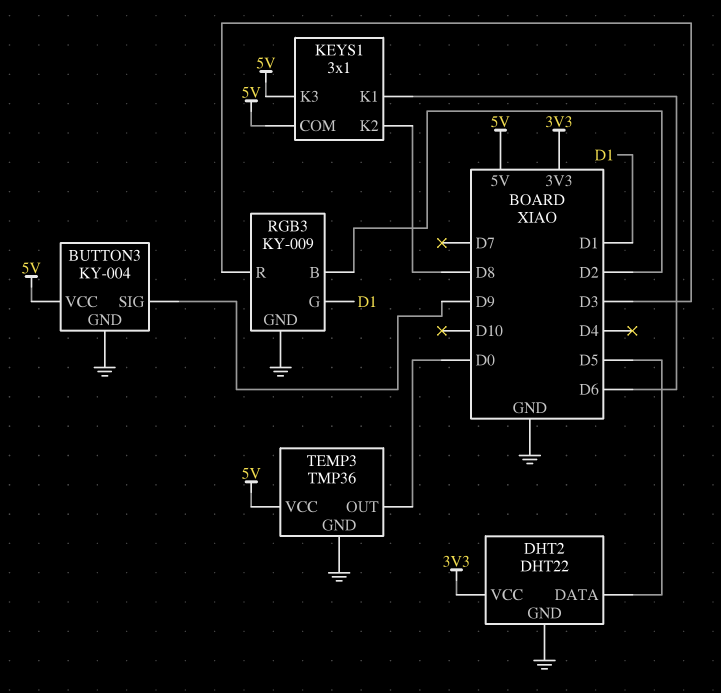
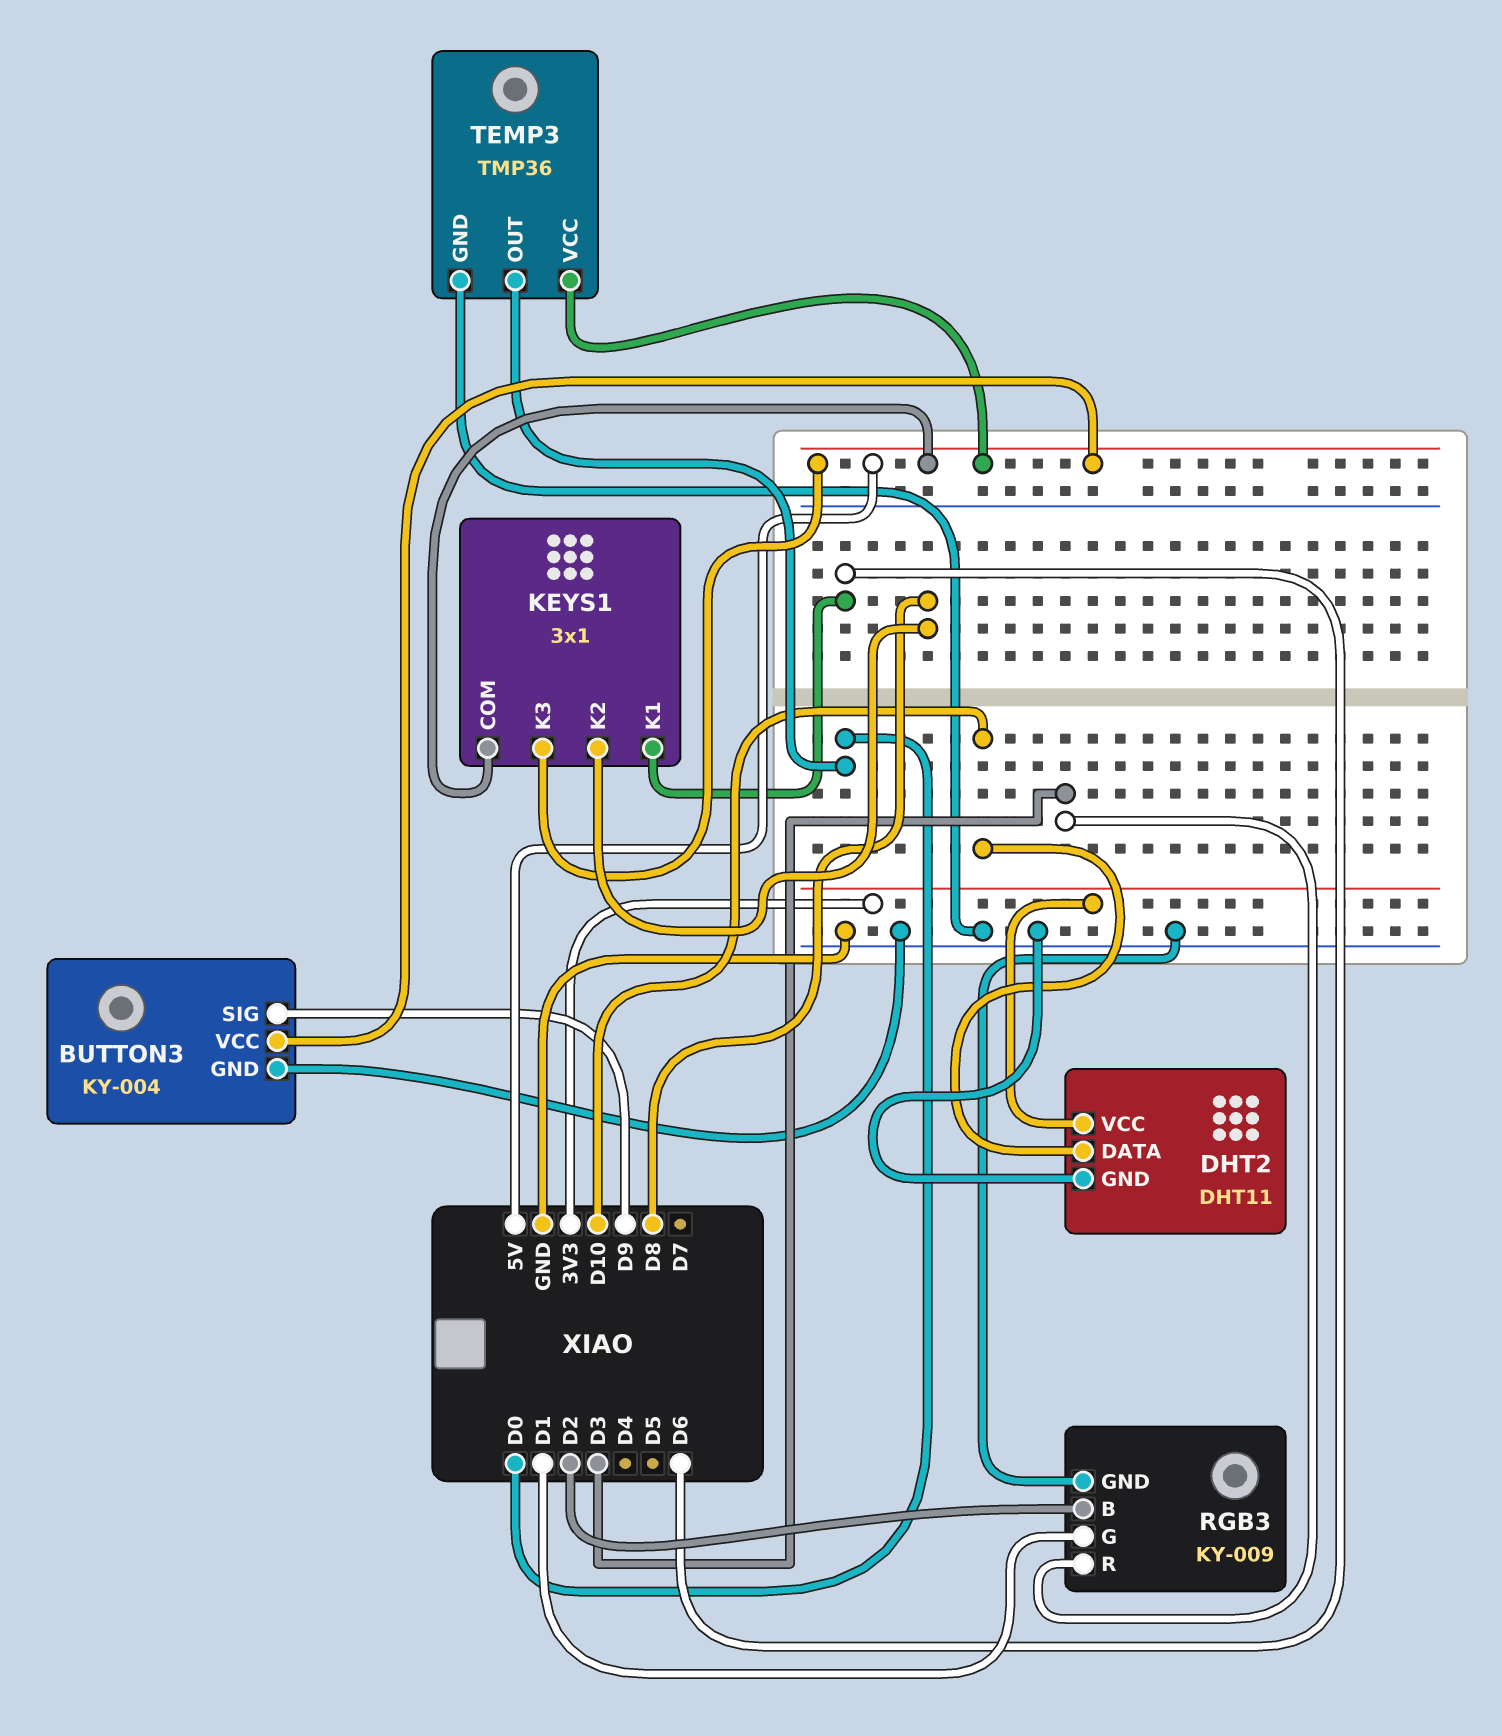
DHT2: DHT22 -> DHT11
DHT2 pin DATA: D5 -> D10

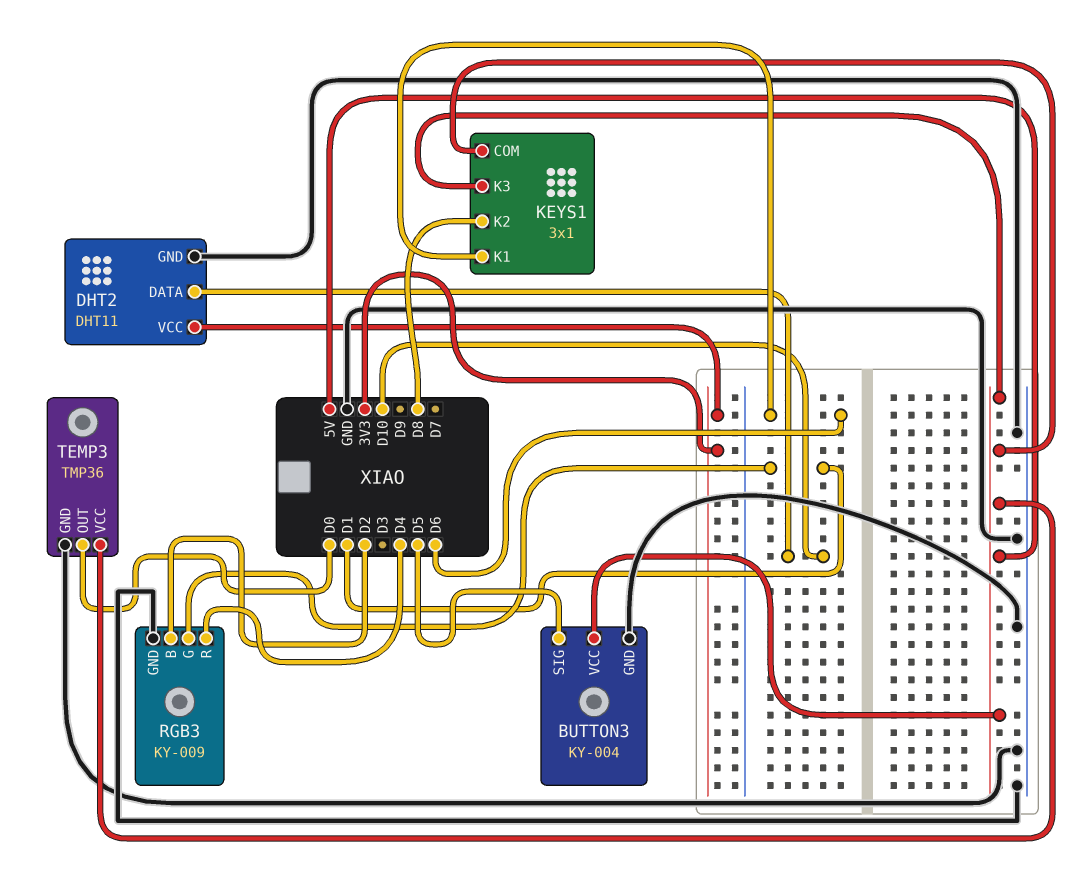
BUTTON3 pin SIG: D9 -> D5
RGB3 pin R: D3 -> D4

